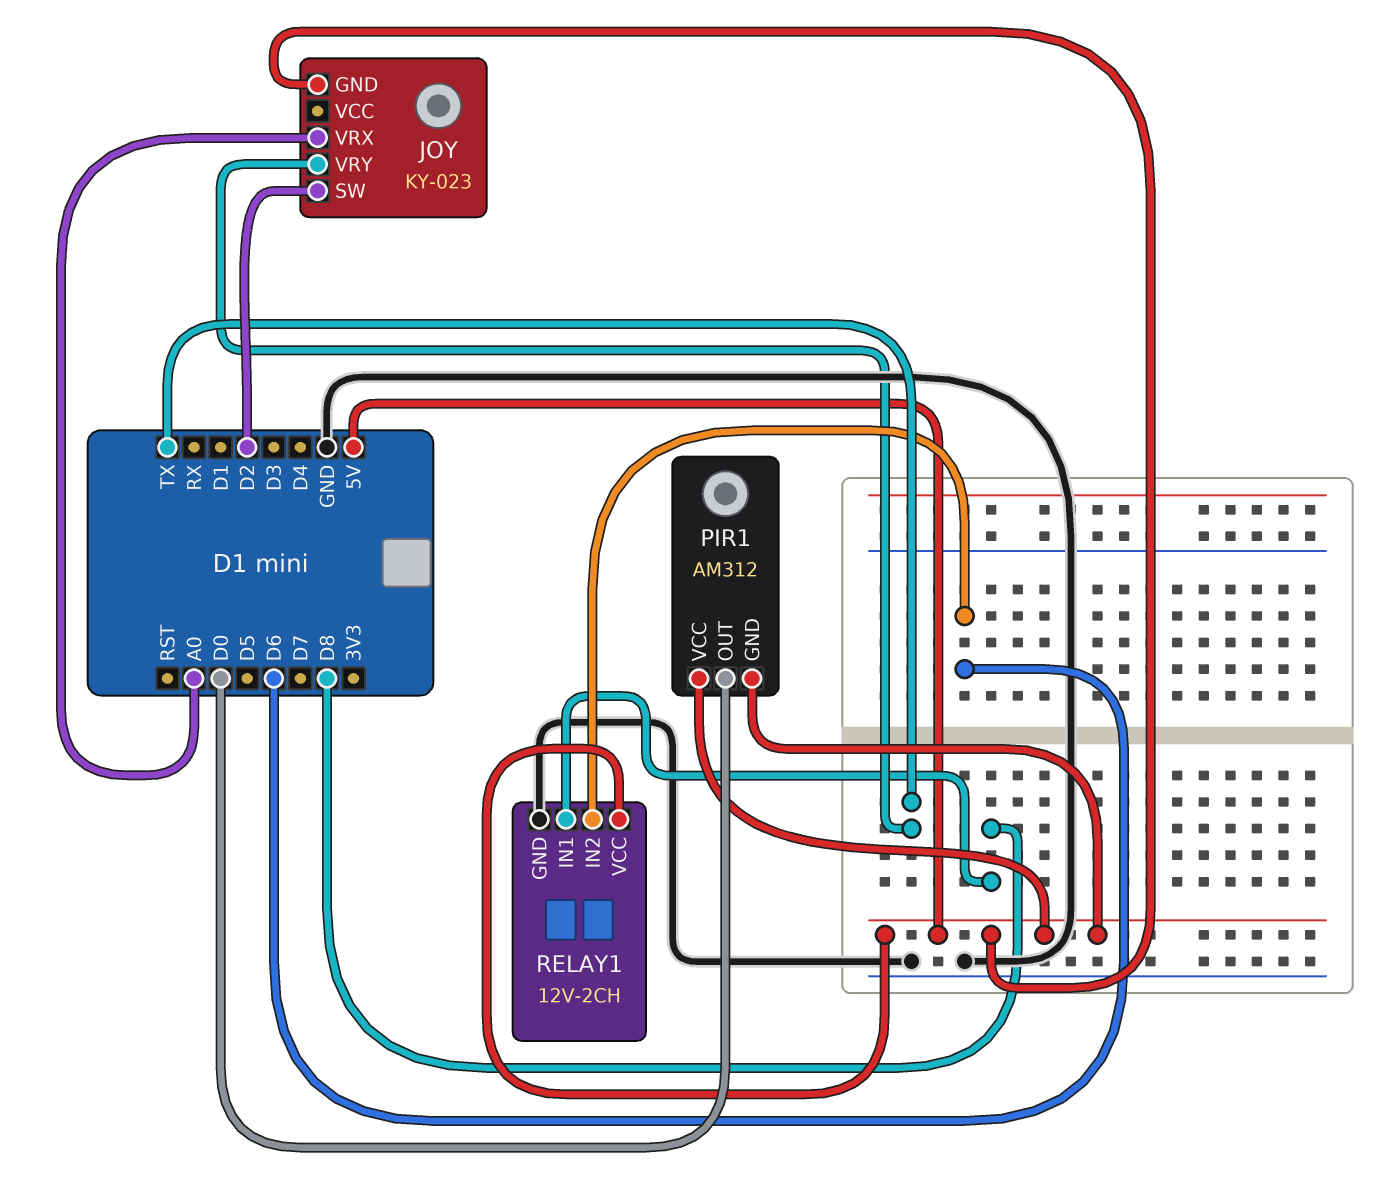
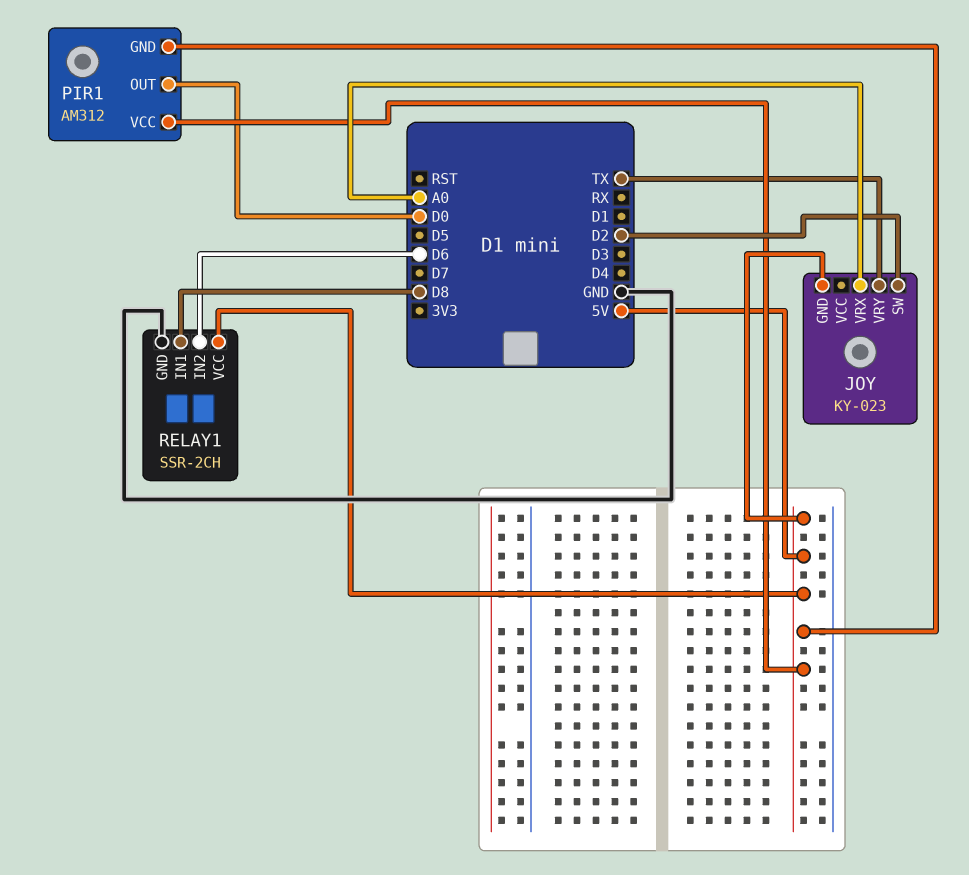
RELAY1: 12V-2CH -> SSR-2CH

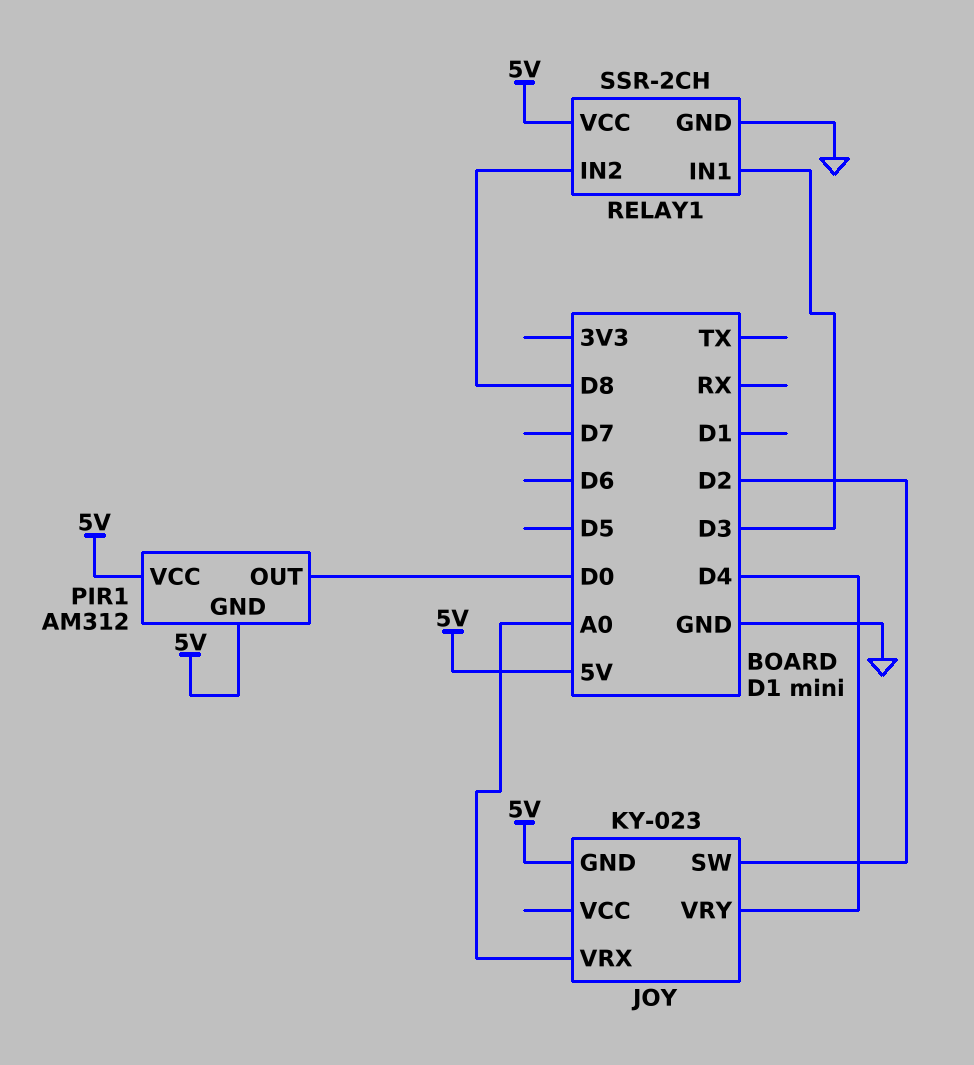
JOY pin VRY: TX -> D4
RELAY1 pin IN1: D8 -> D3
RELAY1 pin IN2: D6 -> D8

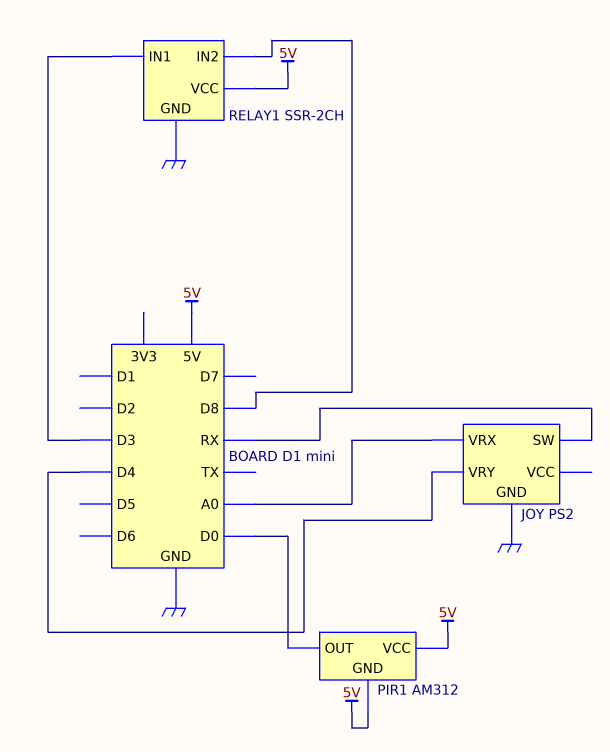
JOY: KY-023 -> PS2
JOY pin GND: 5V -> GND
JOY pin SW: D2 -> RX

